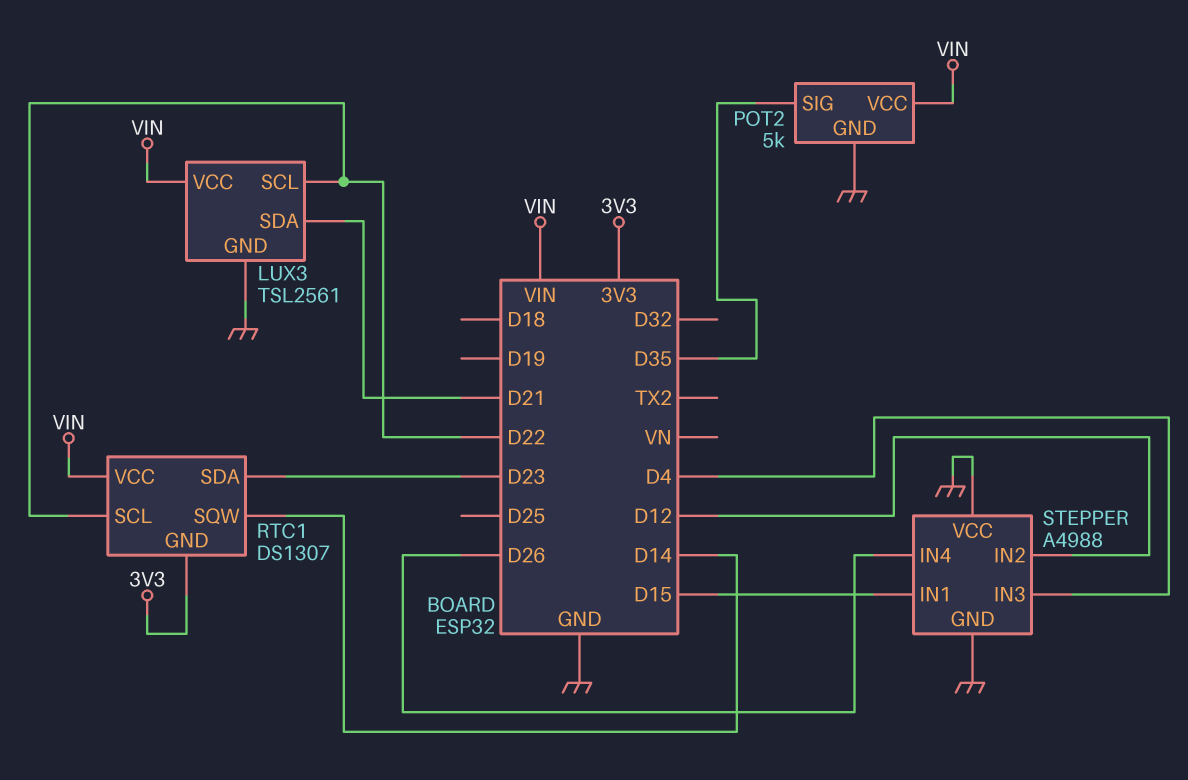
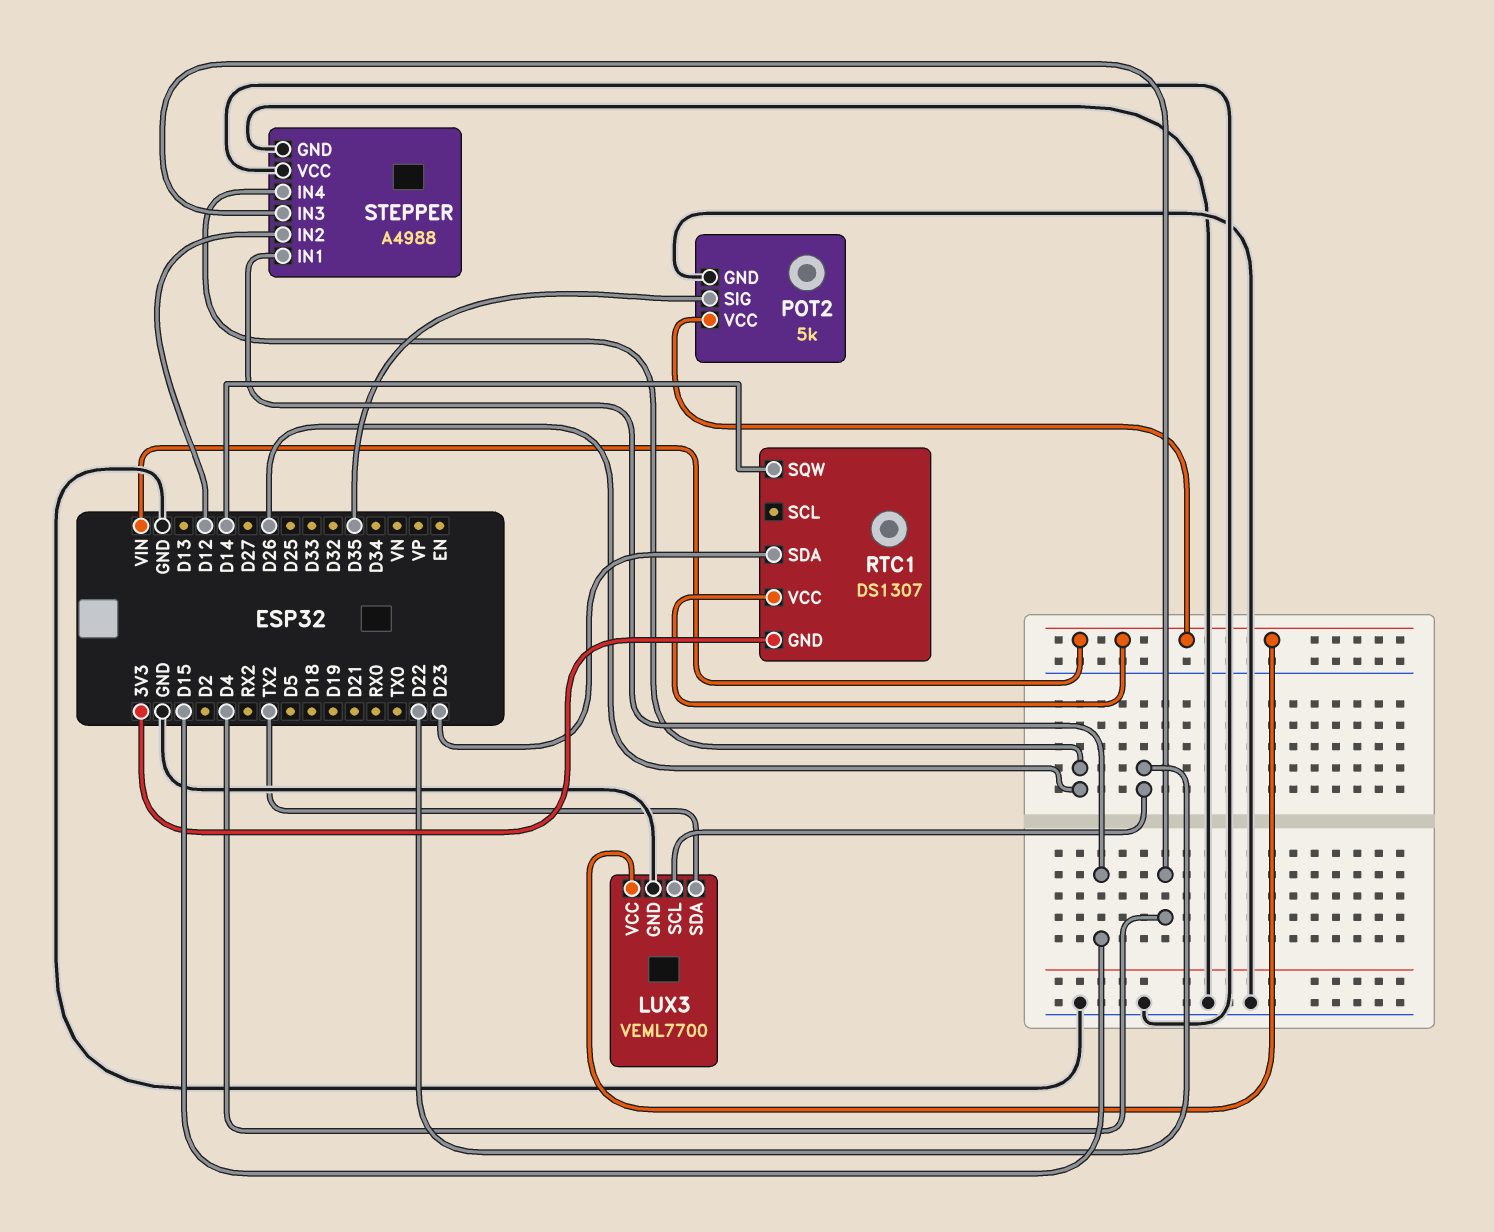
LUX3: TSL2561 -> VEML7700
LUX3 pin SDA: D21 -> TX2
RTC1 pin SCL: D22 -> none

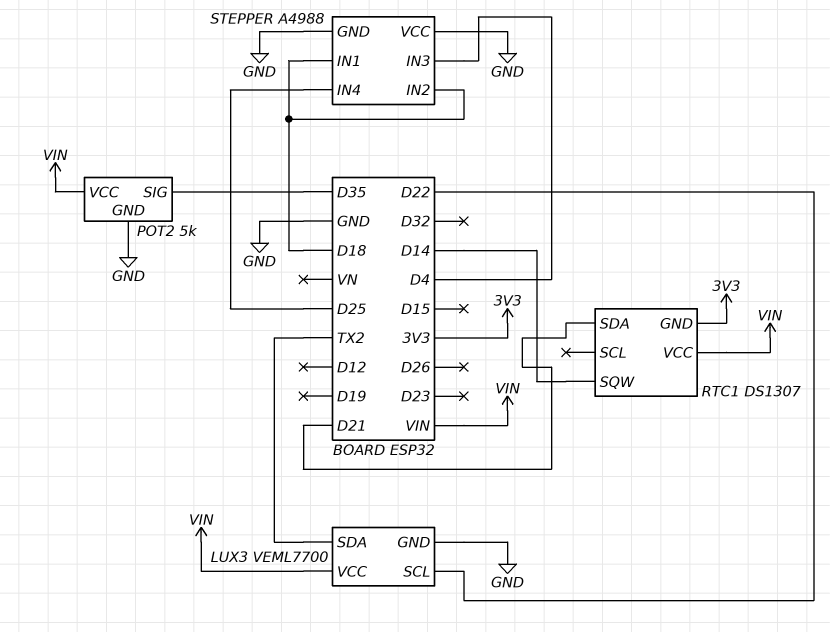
RTC1 pin SDA: D23 -> D21
STEPPER pin IN1: D15 -> D18
STEPPER pin IN2: D12 -> D18
STEPPER pin IN4: D26 -> D25

